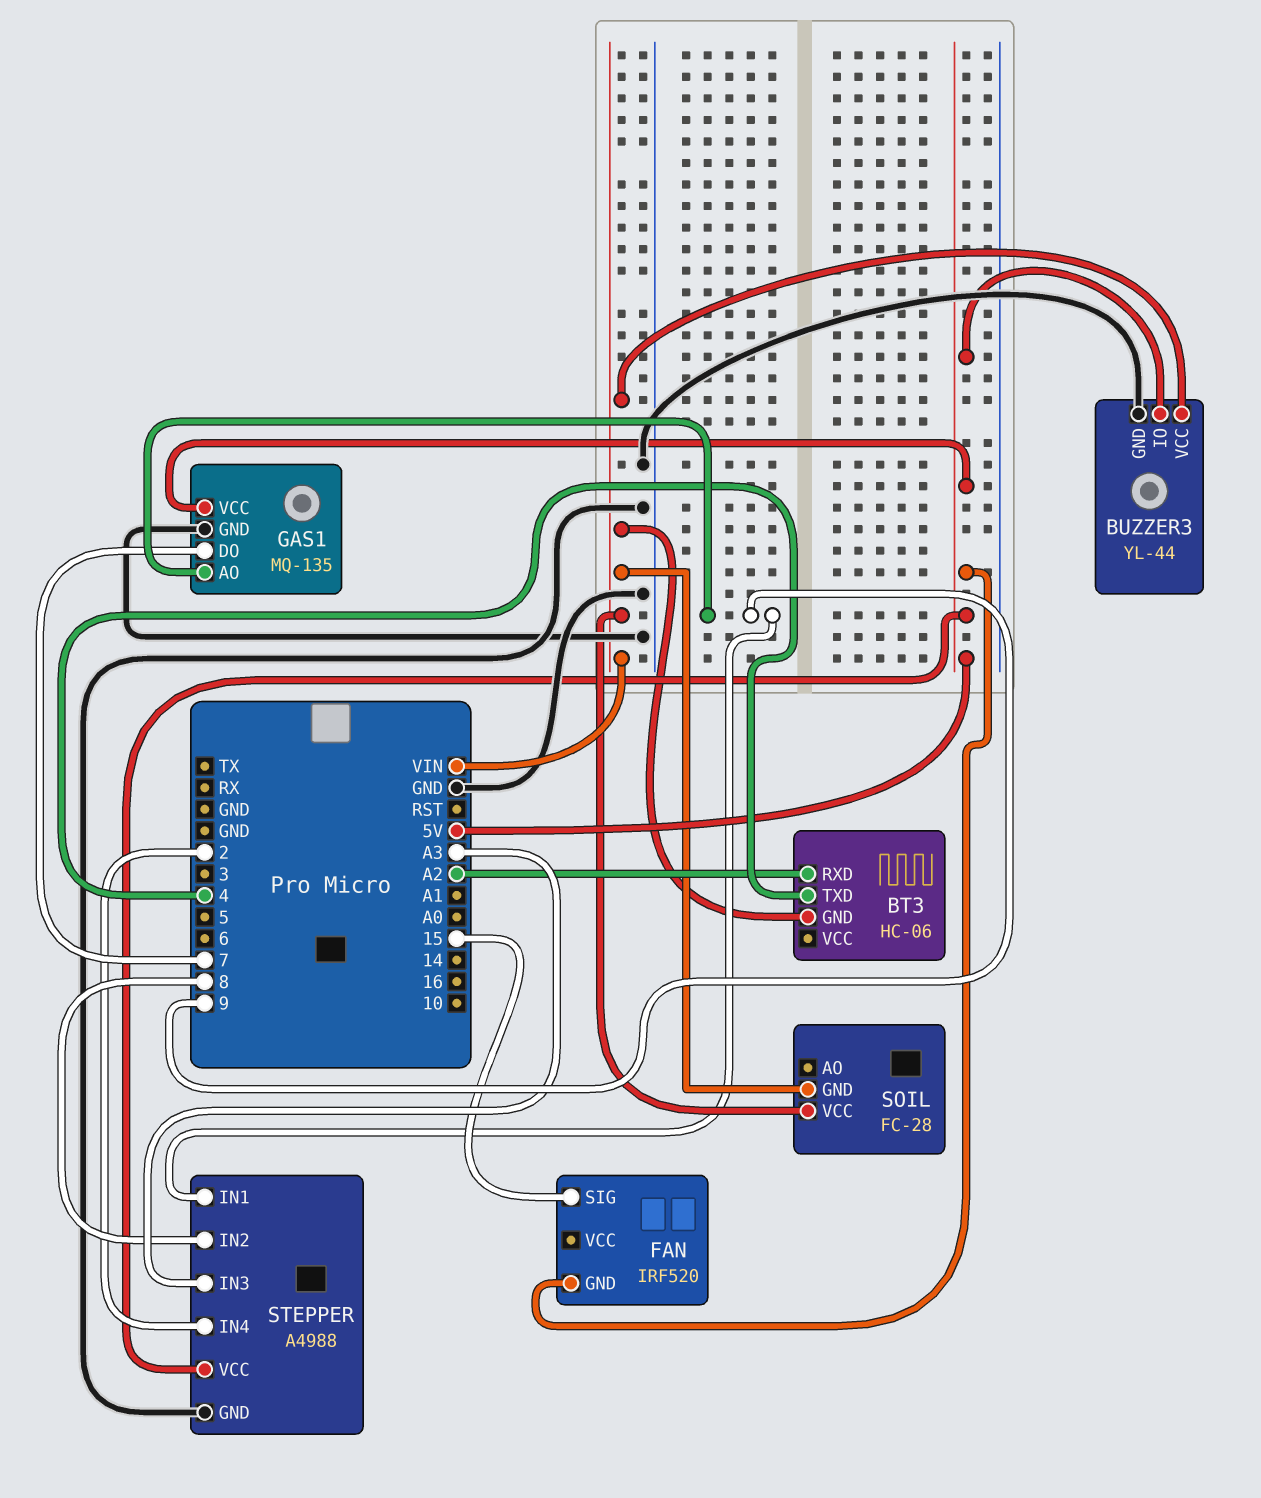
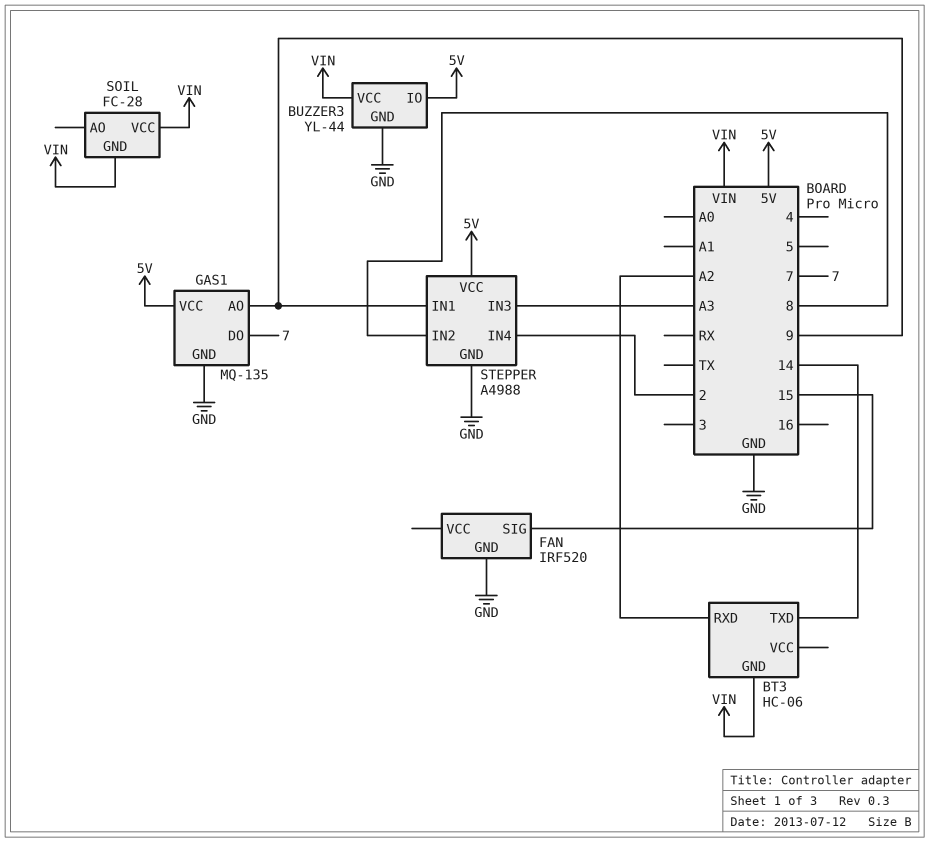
BT3 pin TXD: 4 -> 14
FAN pin GND: 5V -> GND

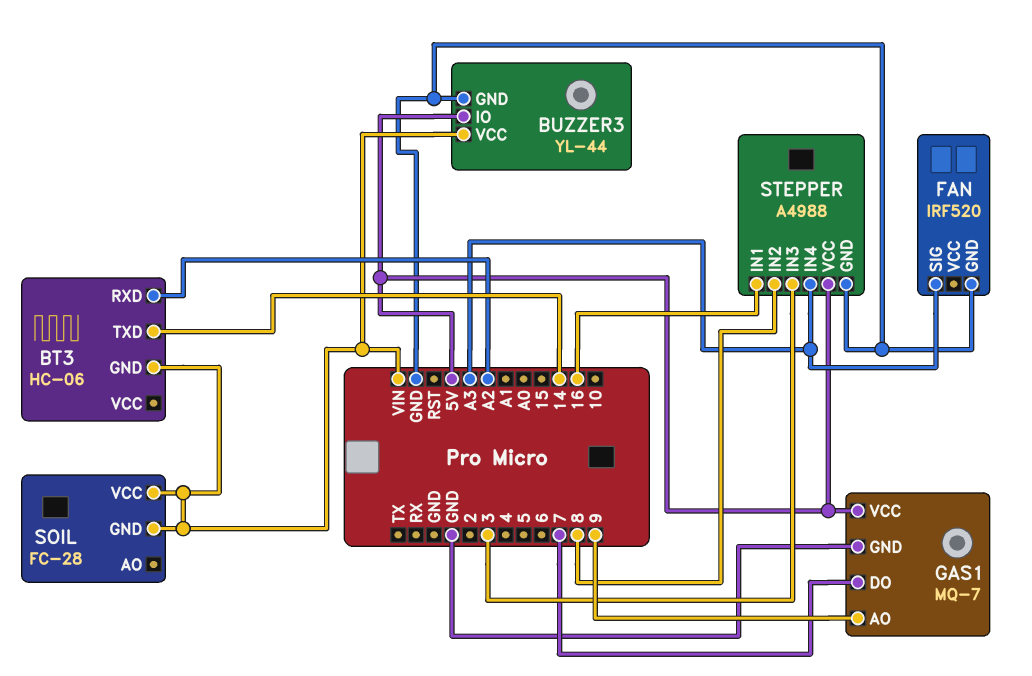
FAN pin SIG: 15 -> A3
GAS1: MQ-135 -> MQ-7
STEPPER pin IN1: 9 -> 16
STEPPER pin IN3: A3 -> 3
STEPPER pin IN4: 2 -> A3

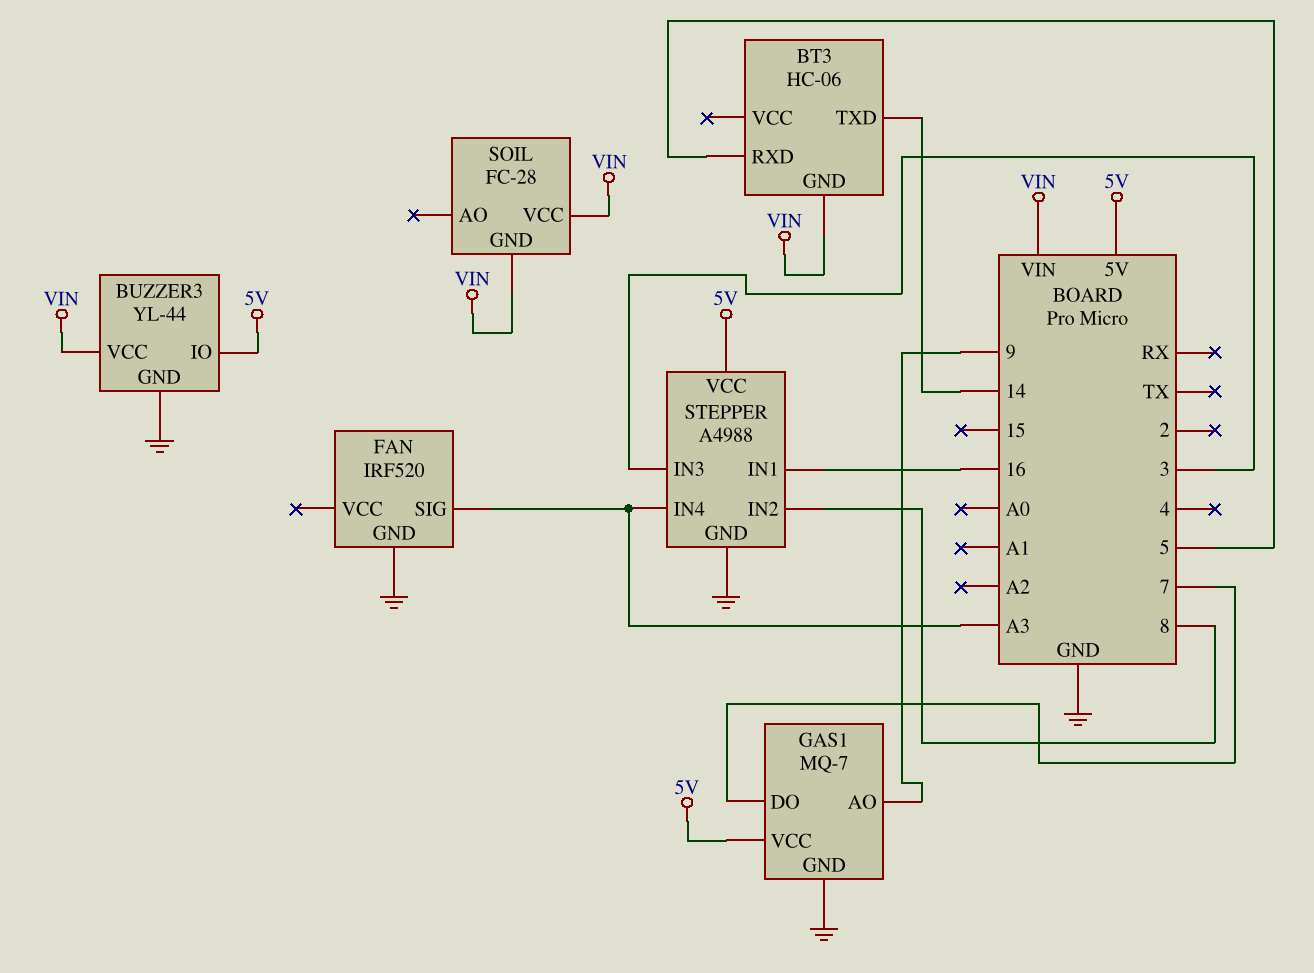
BT3 pin RXD: A2 -> 5

